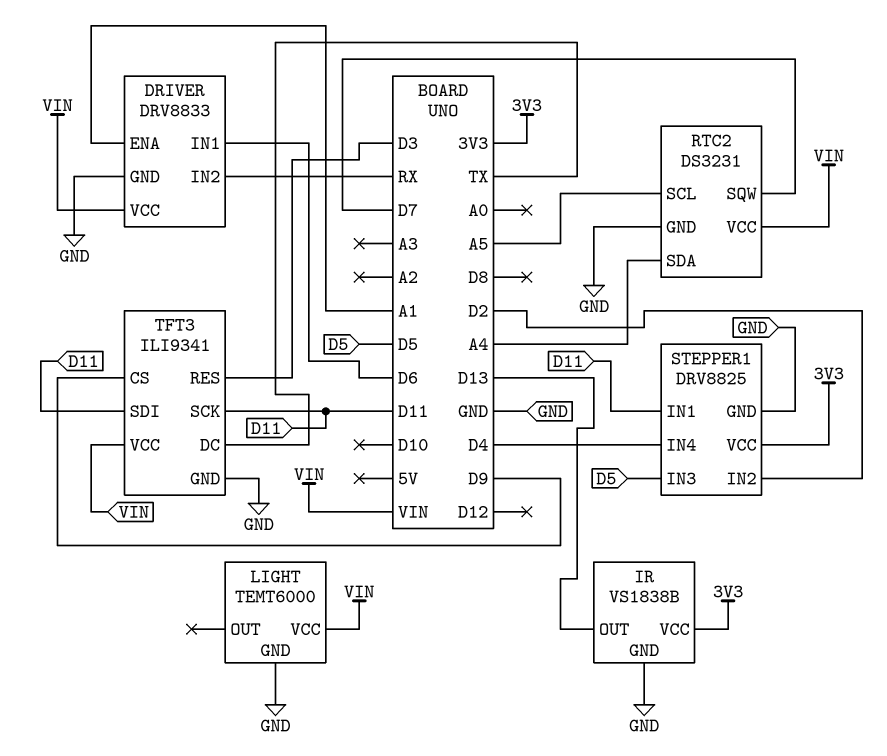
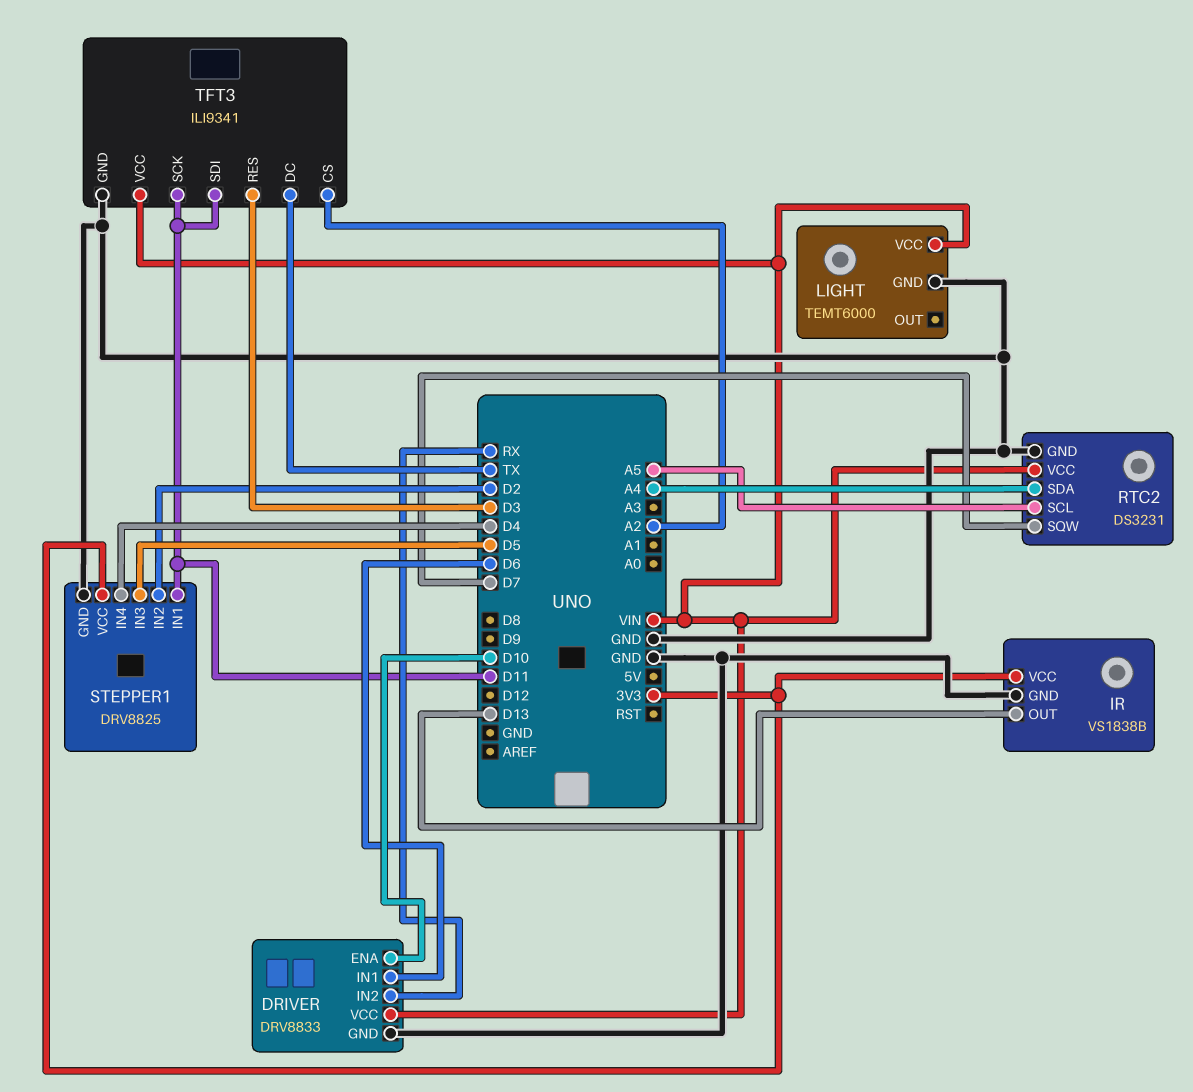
DRIVER pin ENA: A1 -> D10
TFT3 pin CS: D9 -> A2

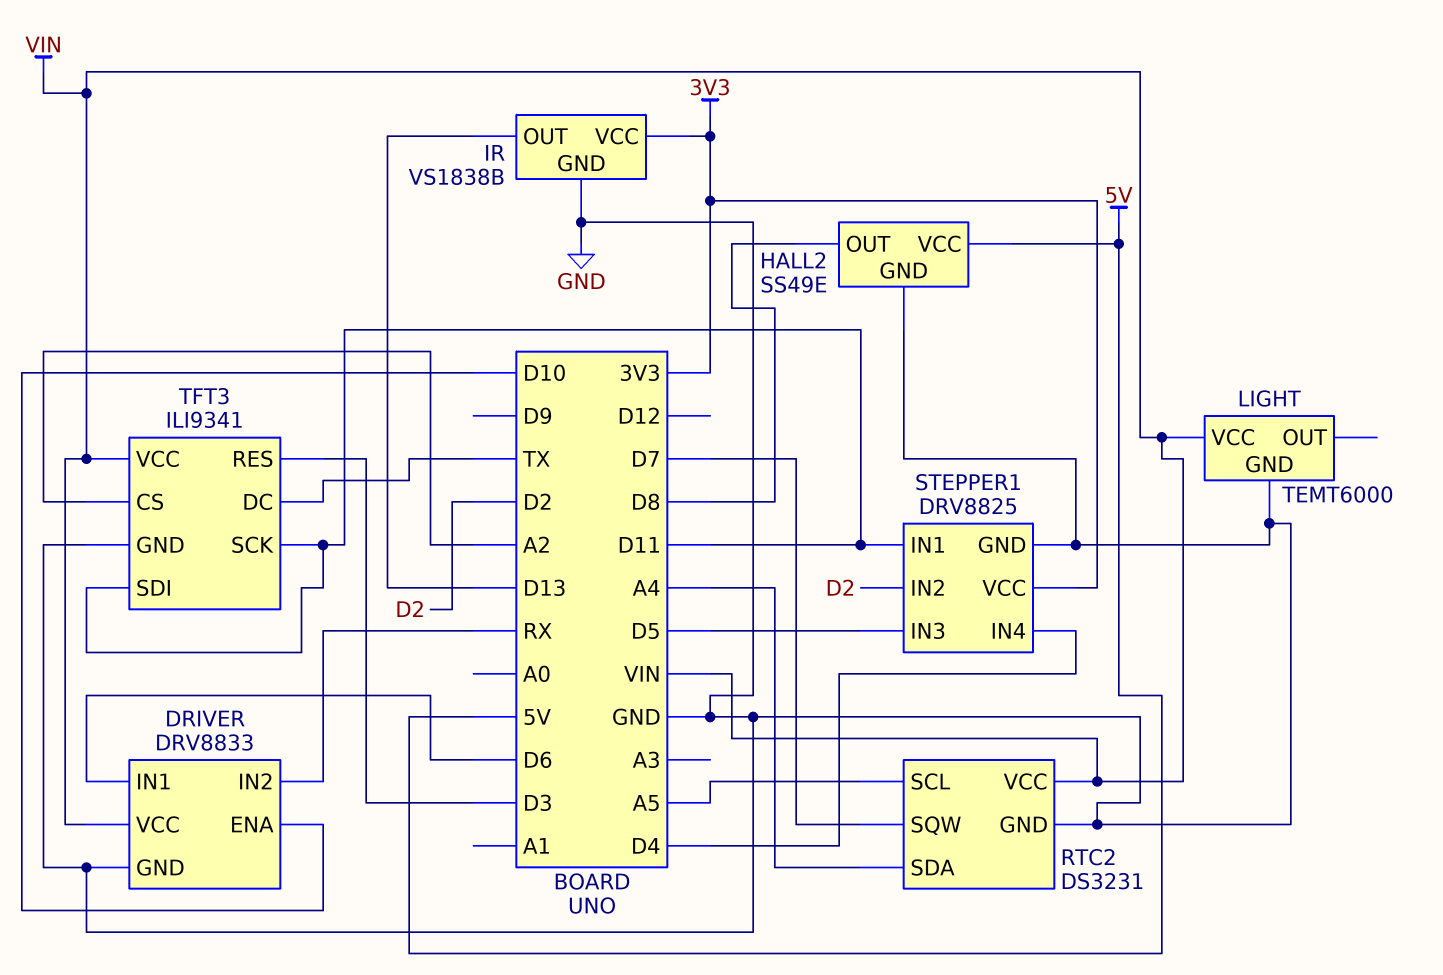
HALL2: none -> SS49E
HALL2 pin GND: none -> GND
HALL2 pin OUT: none -> D8
HALL2 pin VCC: none -> 5V

